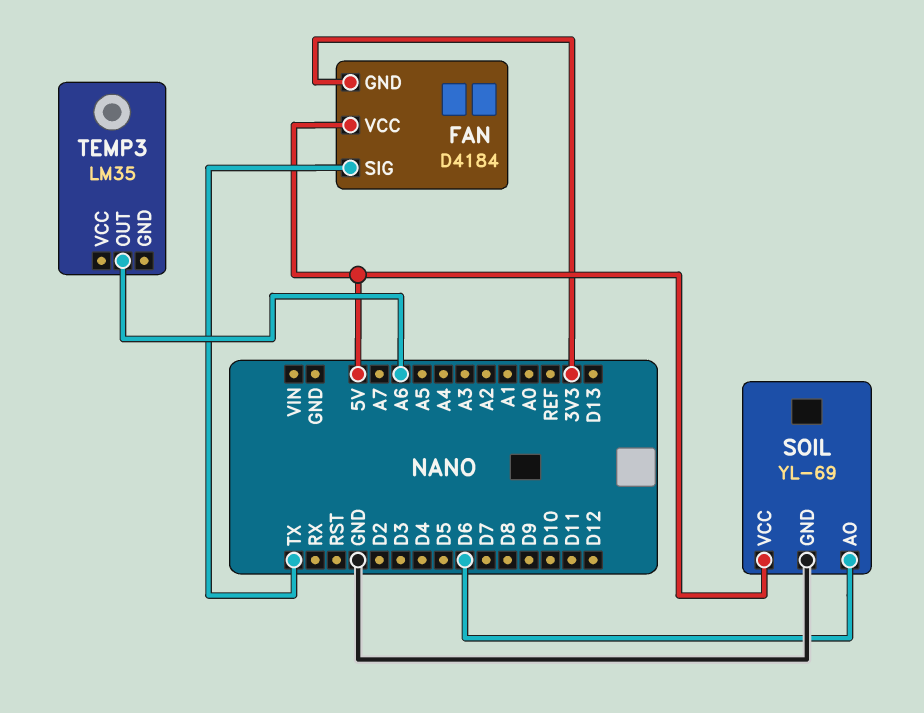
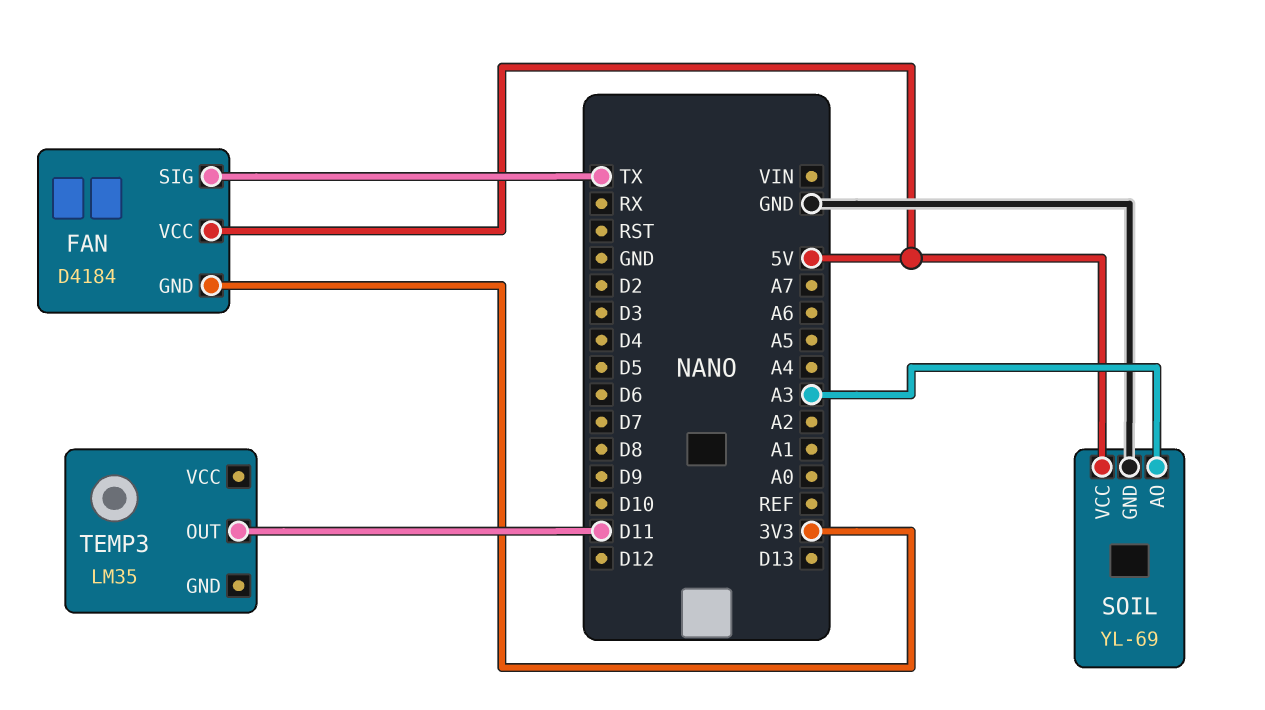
SOIL pin AO: D6 -> A3
TEMP3 pin OUT: A6 -> D11

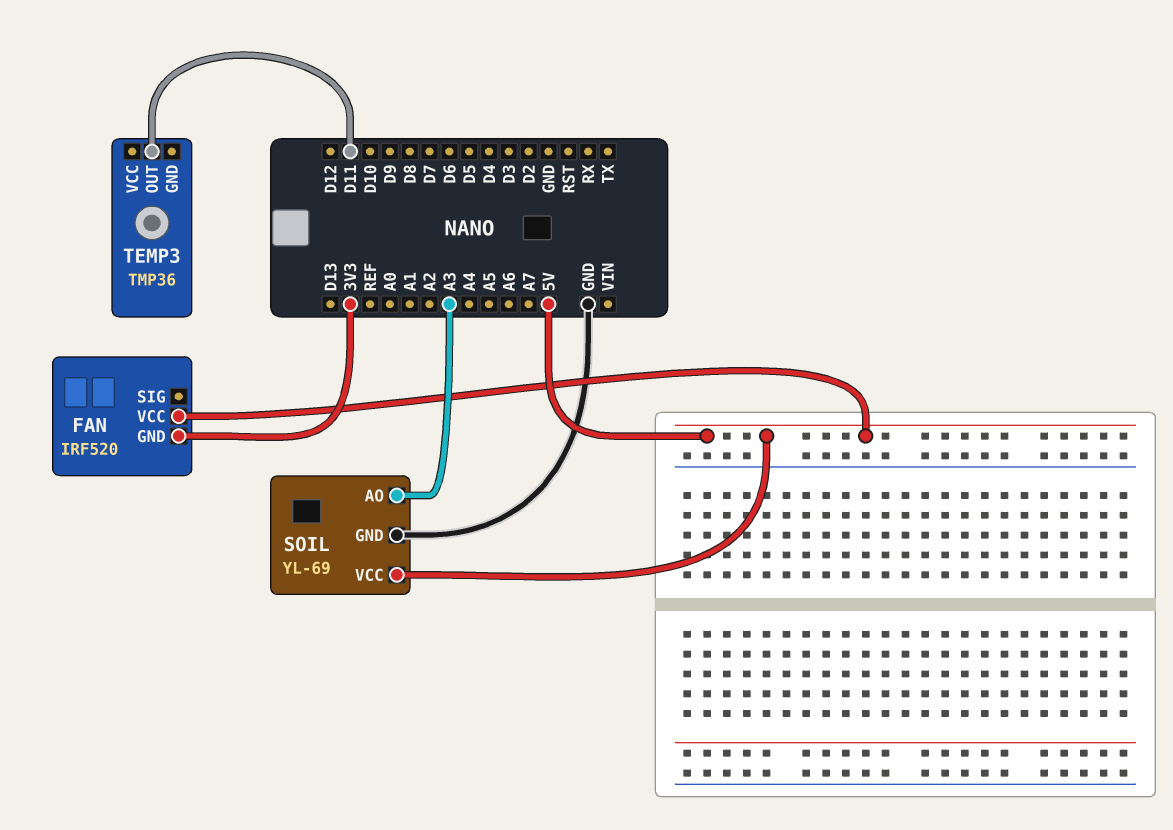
FAN: D4184 -> IRF520
FAN pin SIG: TX -> none
TEMP3: LM35 -> TMP36

